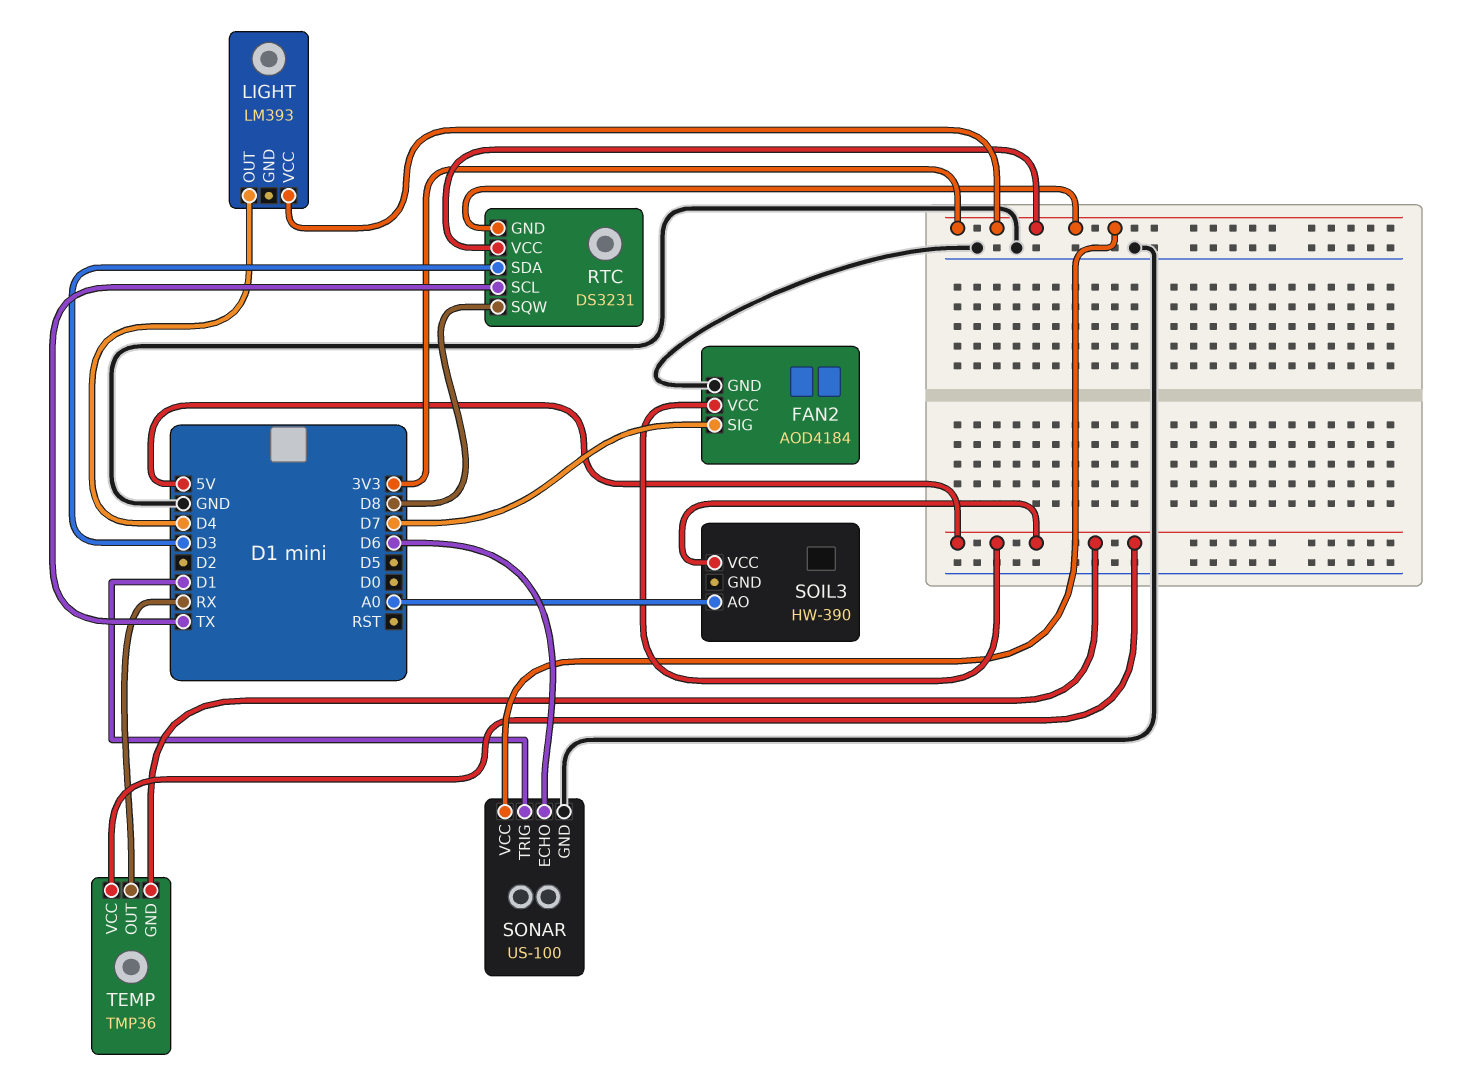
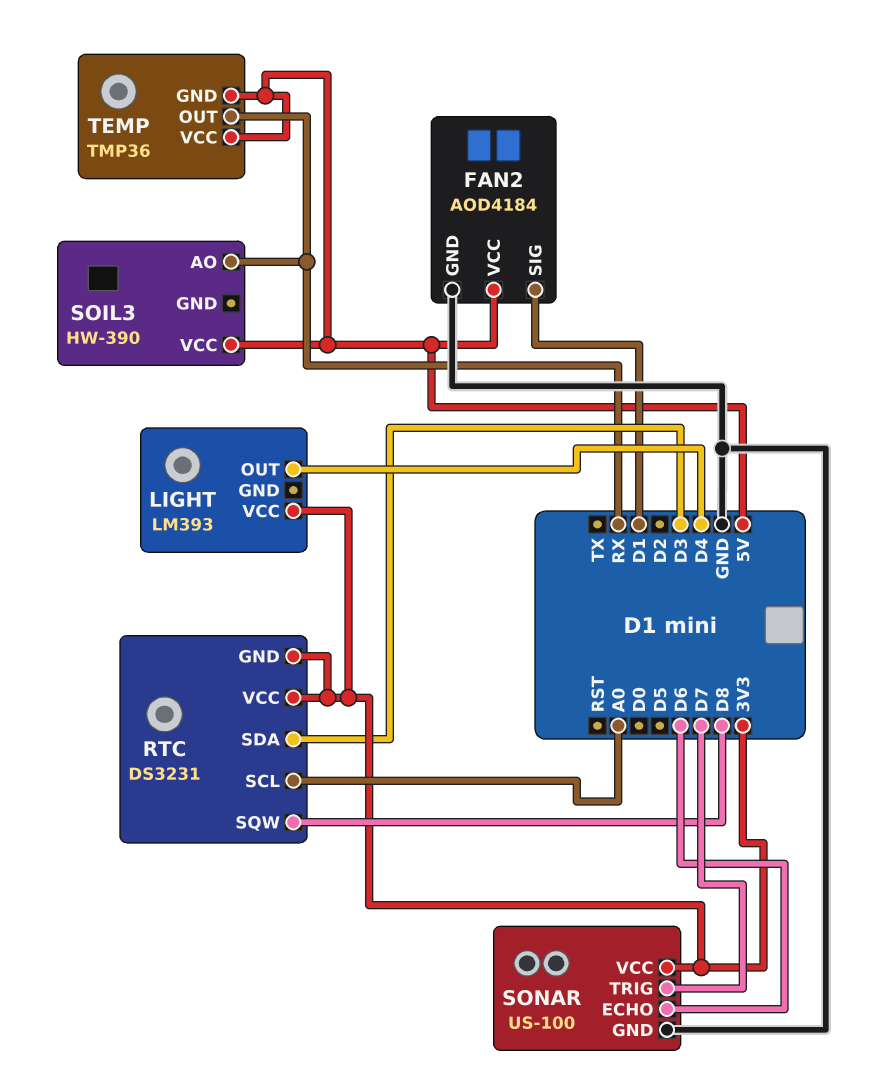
FAN2 pin SIG: D7 -> D1
RTC pin SCL: TX -> A0
SOIL3 pin AO: A0 -> RX
SONAR pin TRIG: D1 -> D7

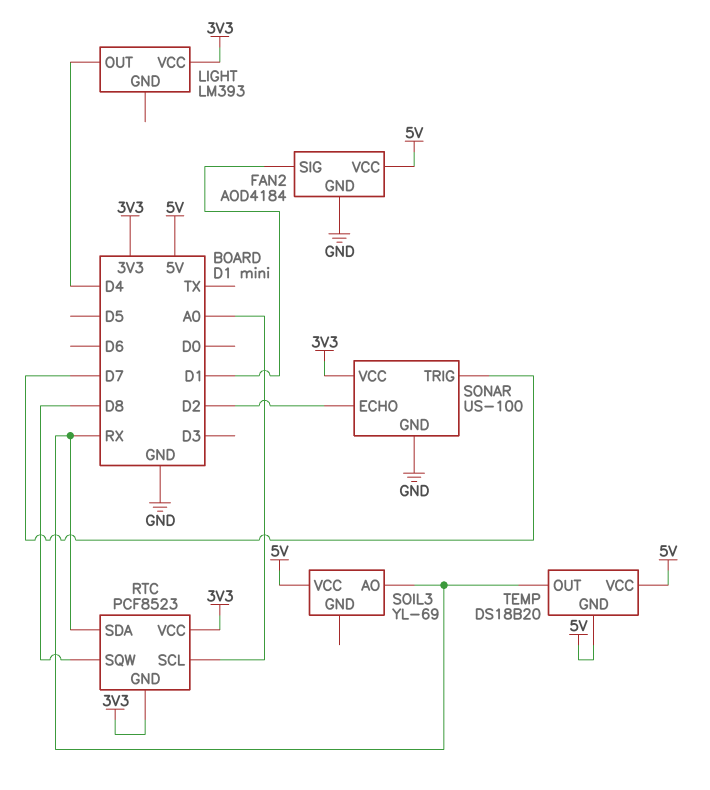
RTC: DS3231 -> PCF8523
RTC pin SDA: D3 -> RX
SOIL3: HW-390 -> YL-69
SONAR pin ECHO: D6 -> D2
TEMP: TMP36 -> DS18B20

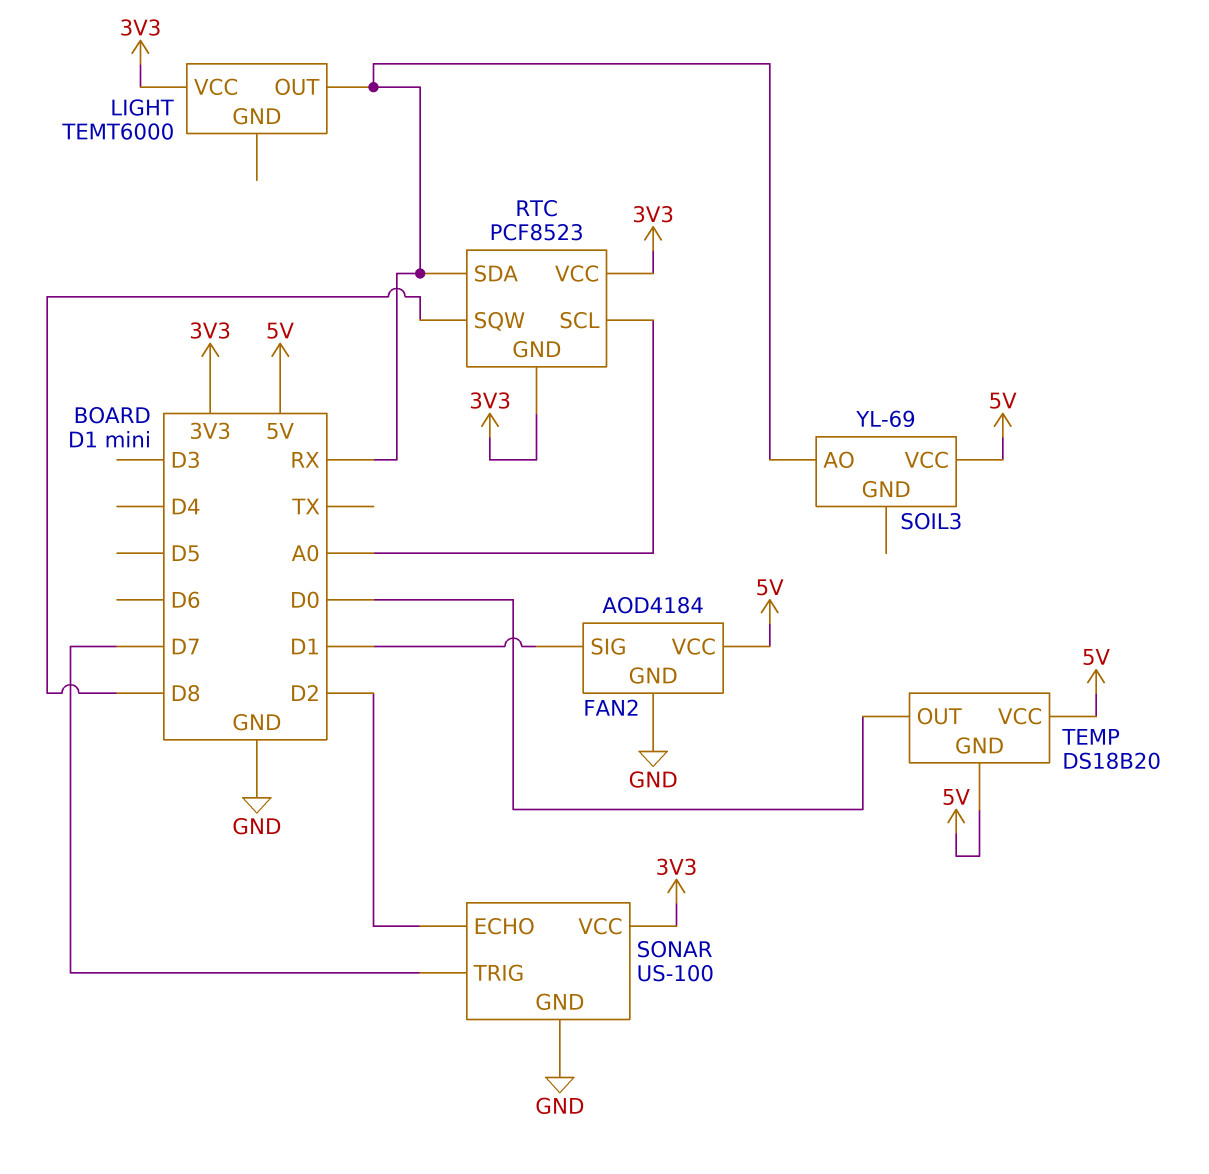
LIGHT: LM393 -> TEMT6000
LIGHT pin OUT: D4 -> RX
TEMP pin OUT: RX -> D0

